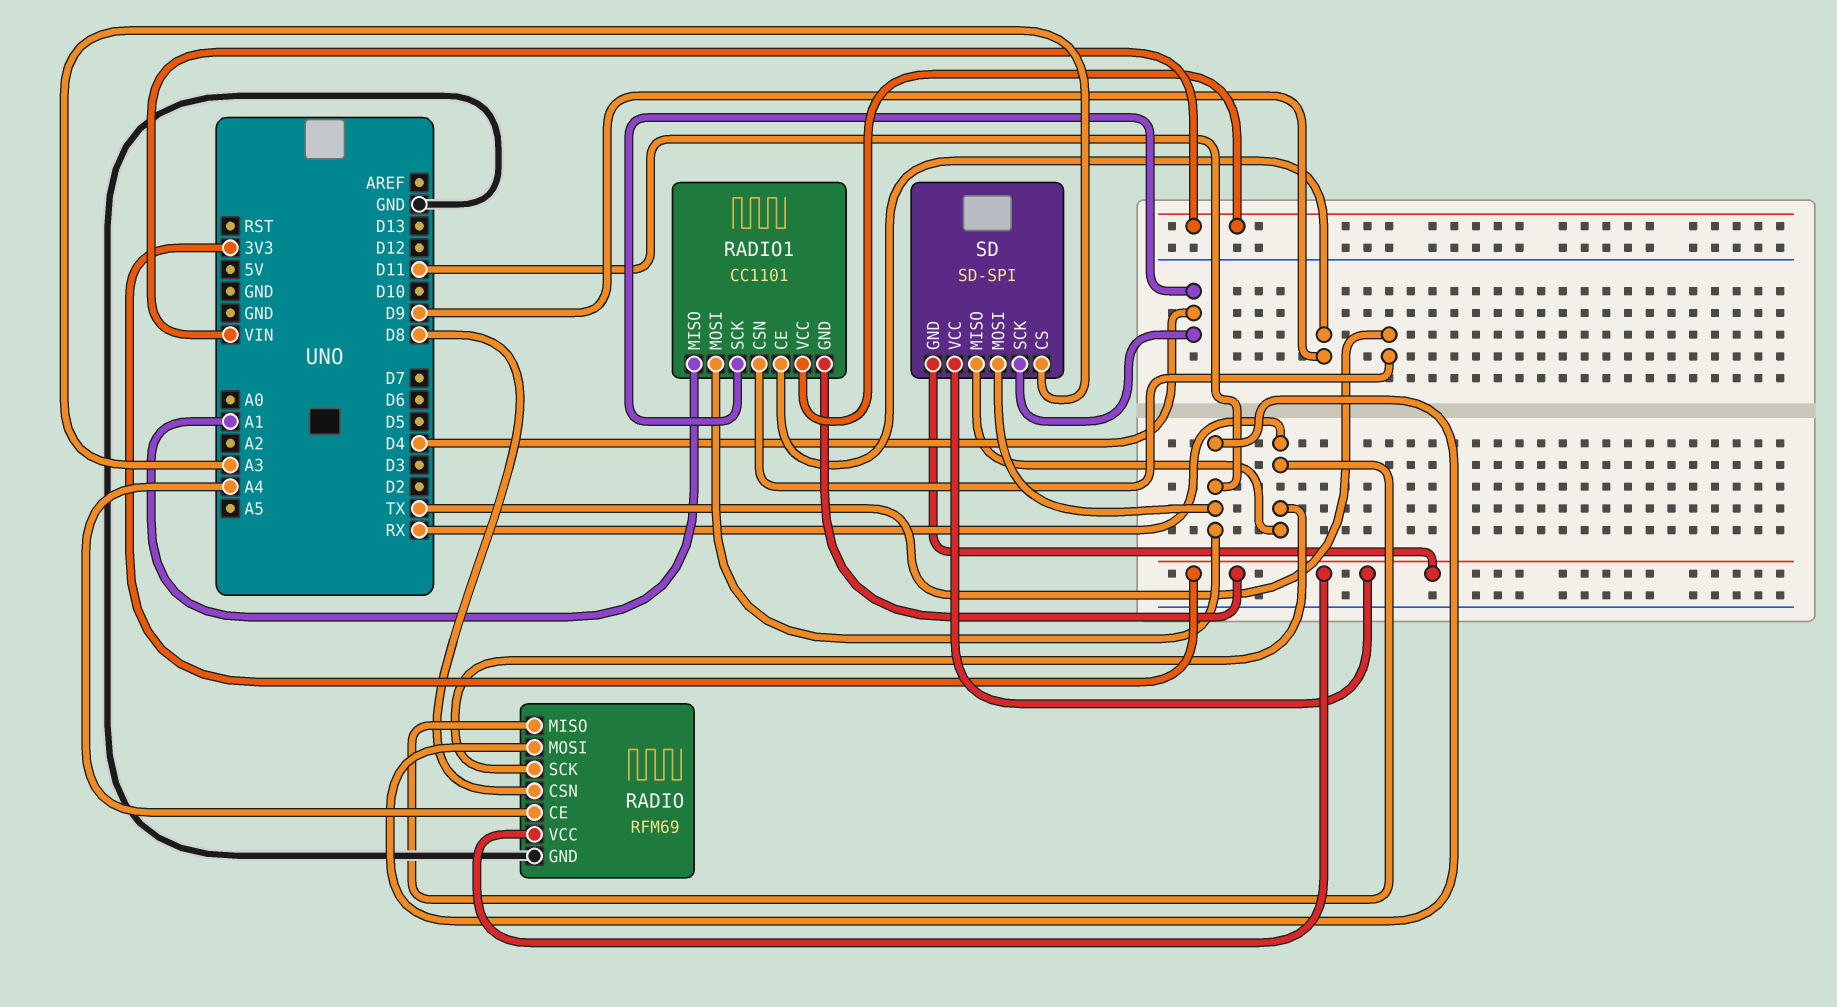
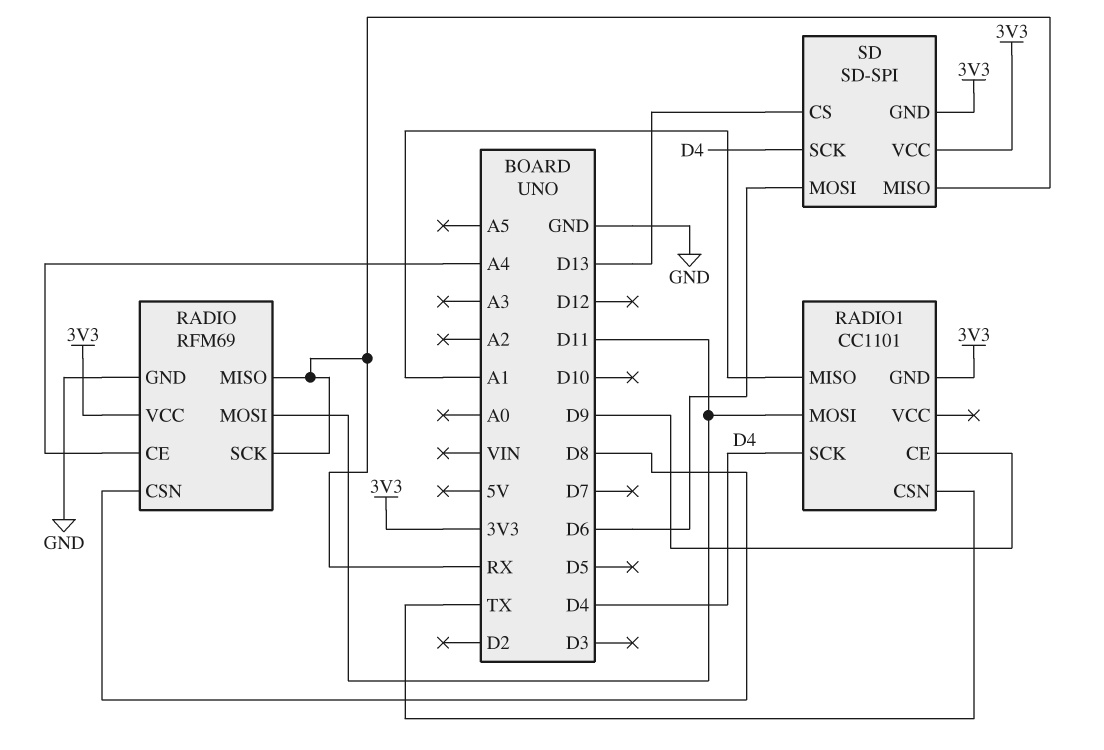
RADIO1 pin VCC: VIN -> none
SD pin CS: A3 -> D13
SD pin MOSI: D11 -> D6

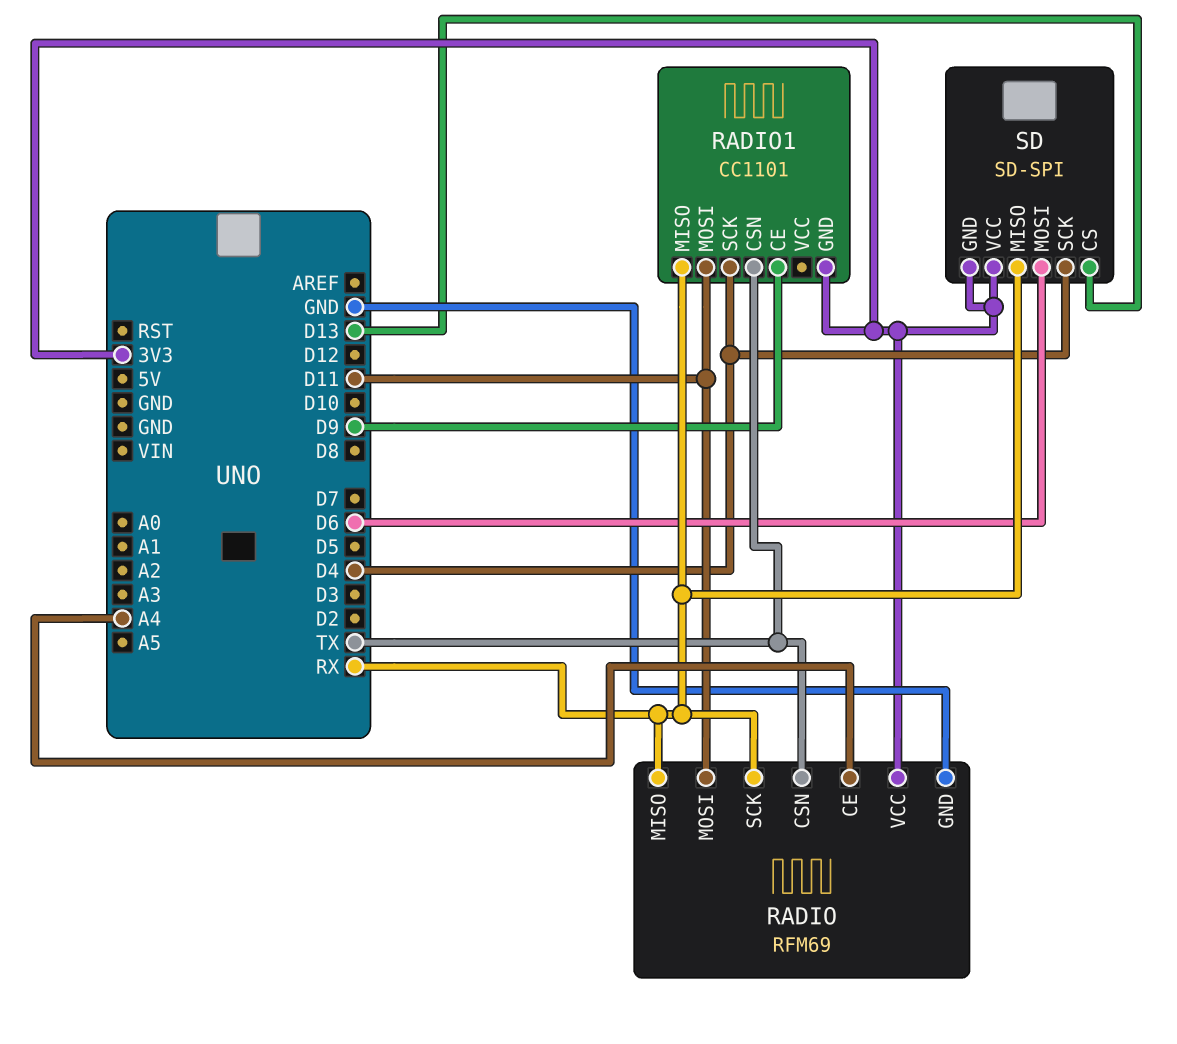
RADIO pin CSN: D8 -> TX
RADIO1 pin MISO: A1 -> RX

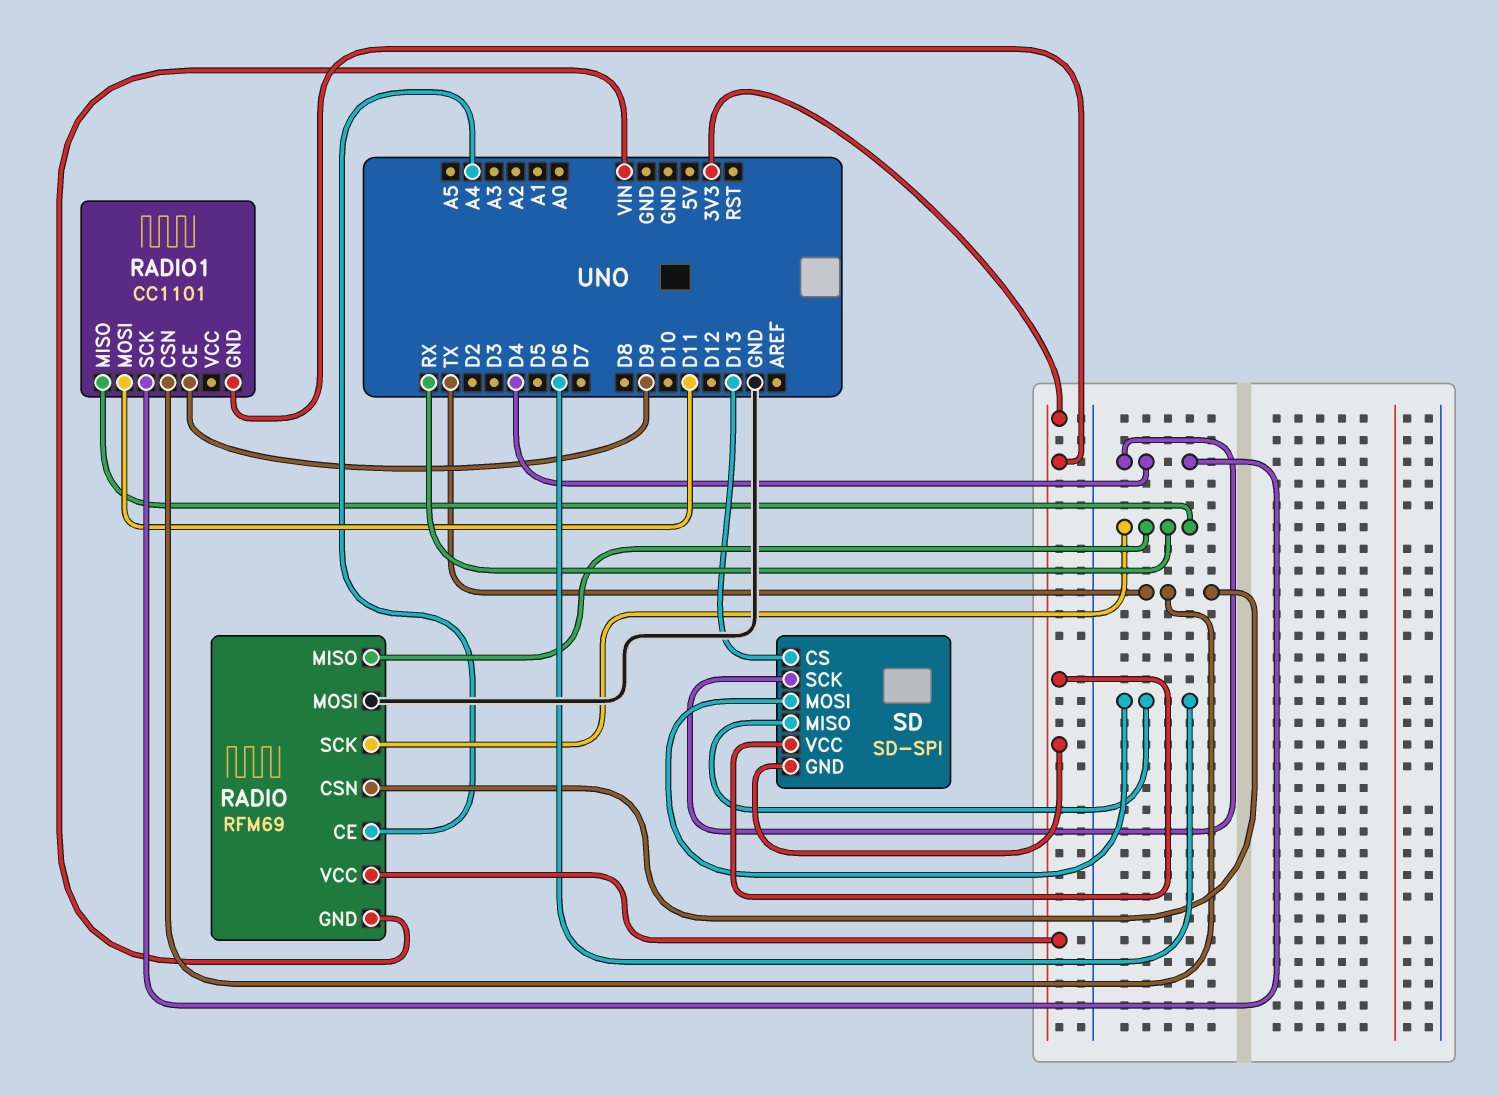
RADIO pin GND: GND -> VIN
RADIO pin MOSI: D11 -> GND
SD pin MISO: RX -> D6

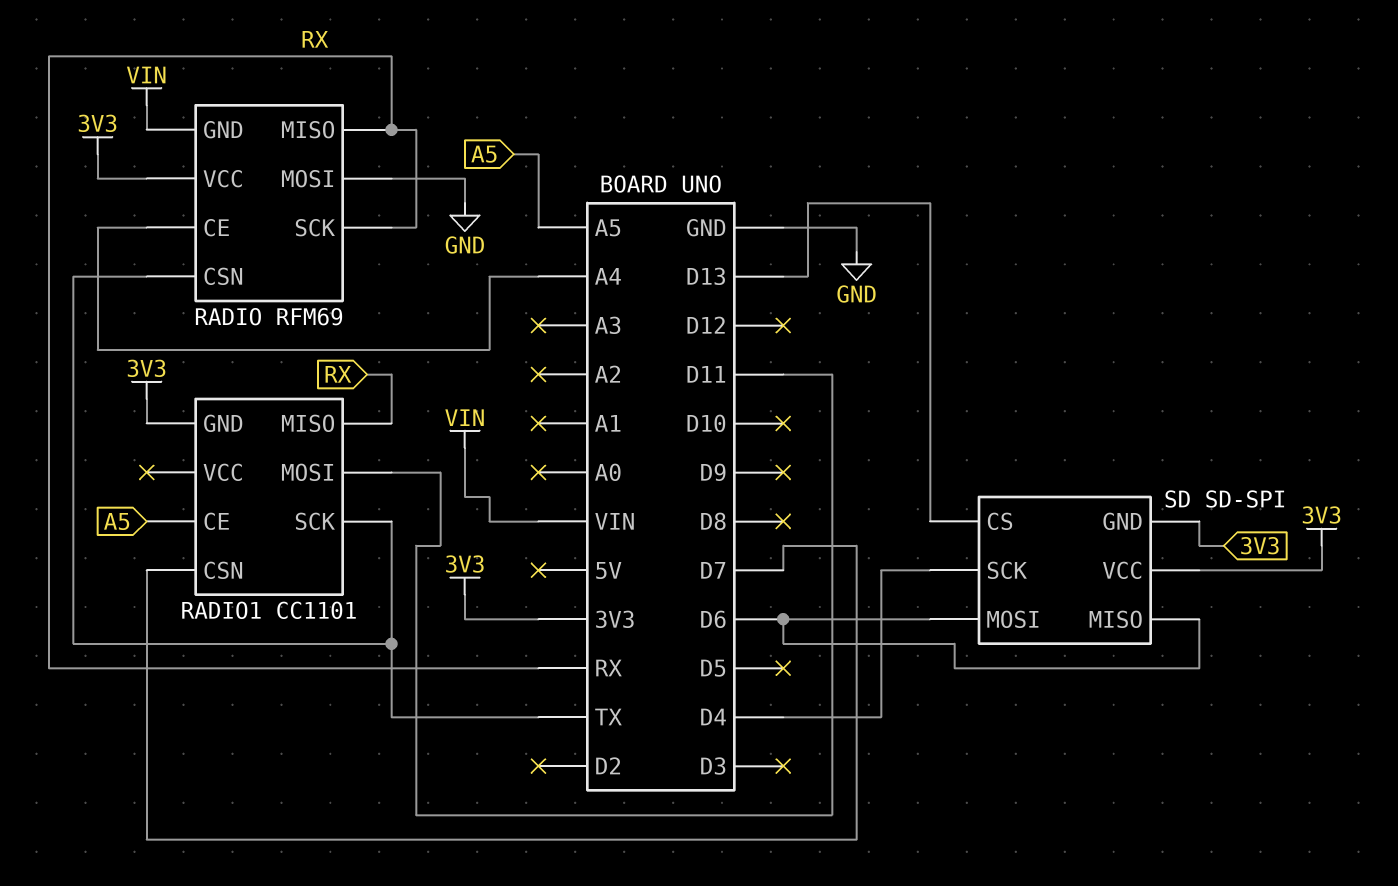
RADIO1 pin CE: D9 -> A5
RADIO1 pin CSN: TX -> D7
RADIO1 pin SCK: D4 -> TX

